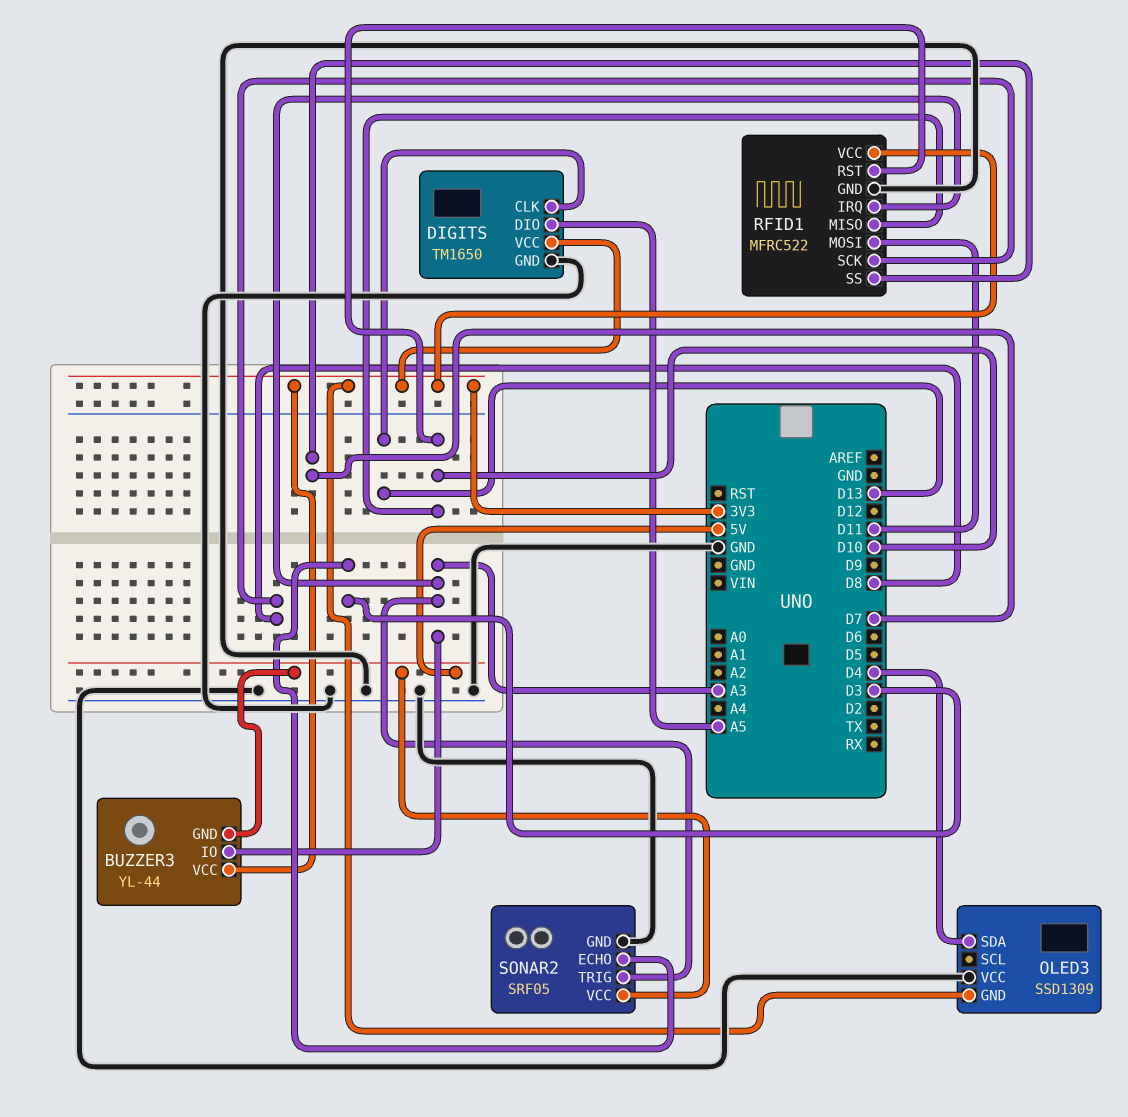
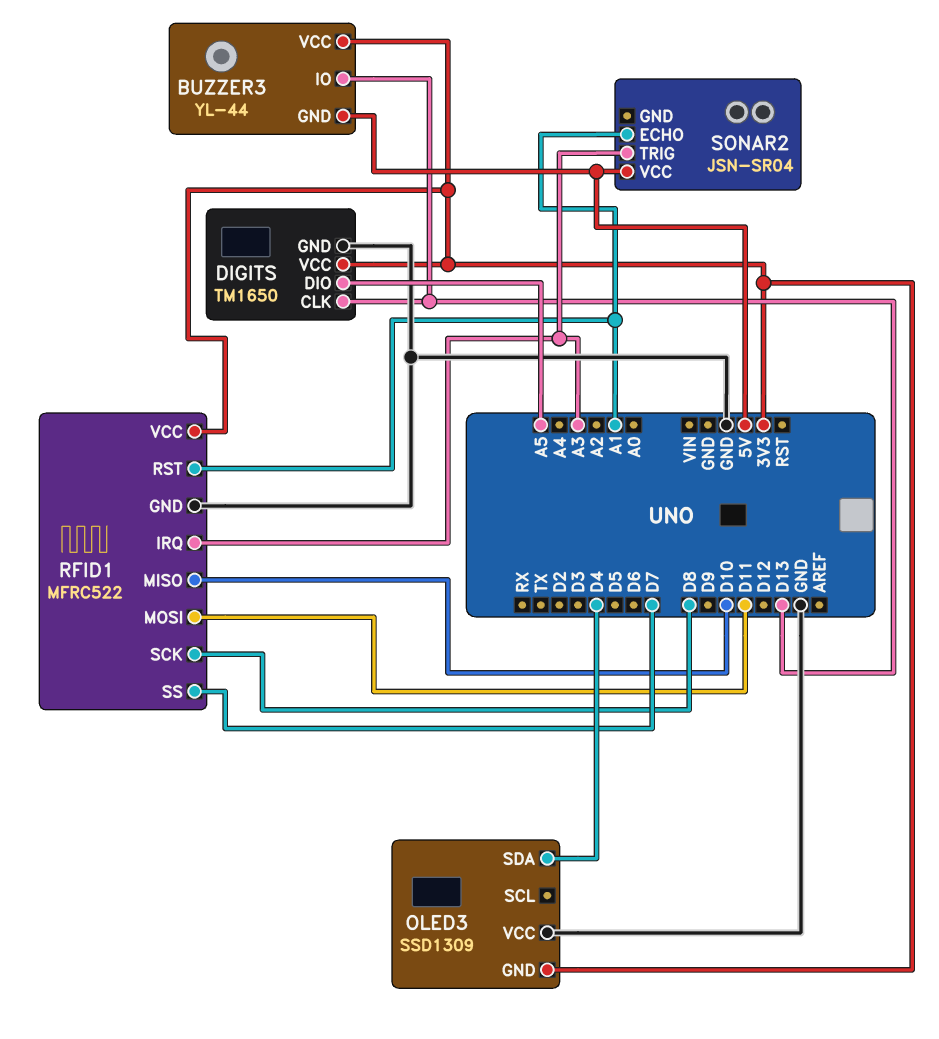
BUZZER3 pin IO: A3 -> D13
RFID1 pin RST: D10 -> A1
SONAR2: SRF05 -> JSN-SR04
SONAR2 pin ECHO: D3 -> A1
SONAR2 pin GND: GND -> none

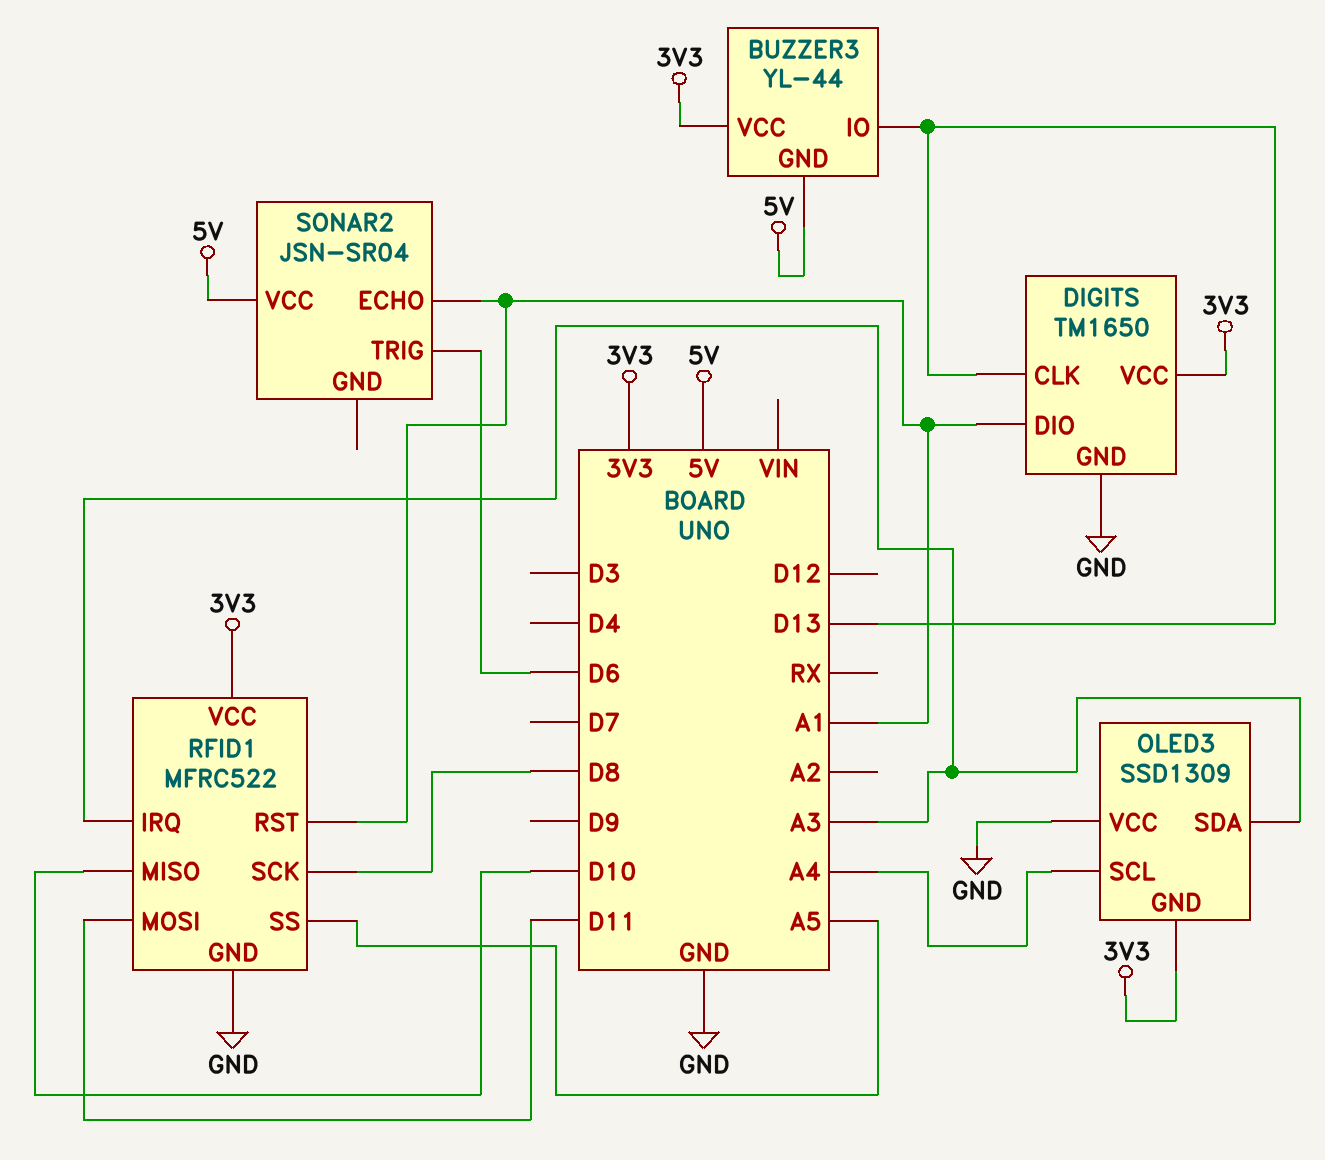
DIGITS pin DIO: A5 -> A1
OLED3 pin SCL: none -> A4
OLED3 pin SDA: D4 -> A3
RFID1 pin SS: D7 -> A5
SONAR2 pin TRIG: A3 -> D6

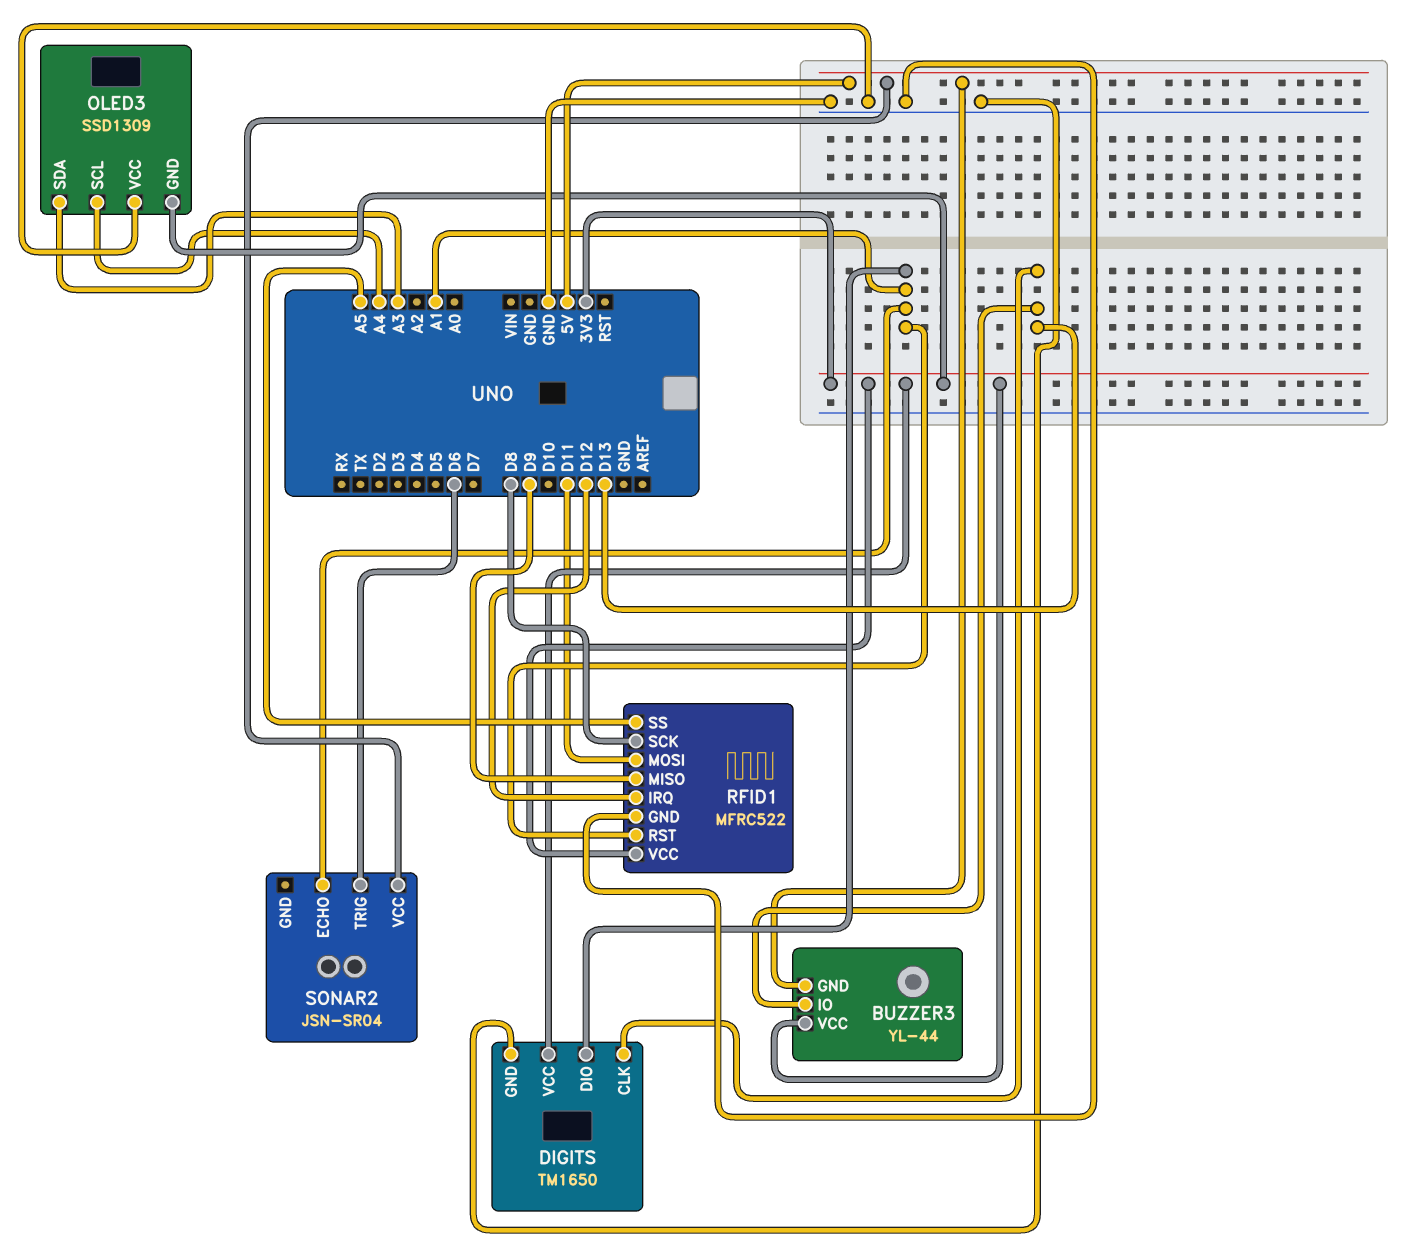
RFID1 pin IRQ: A3 -> D12
RFID1 pin MISO: D10 -> D9

